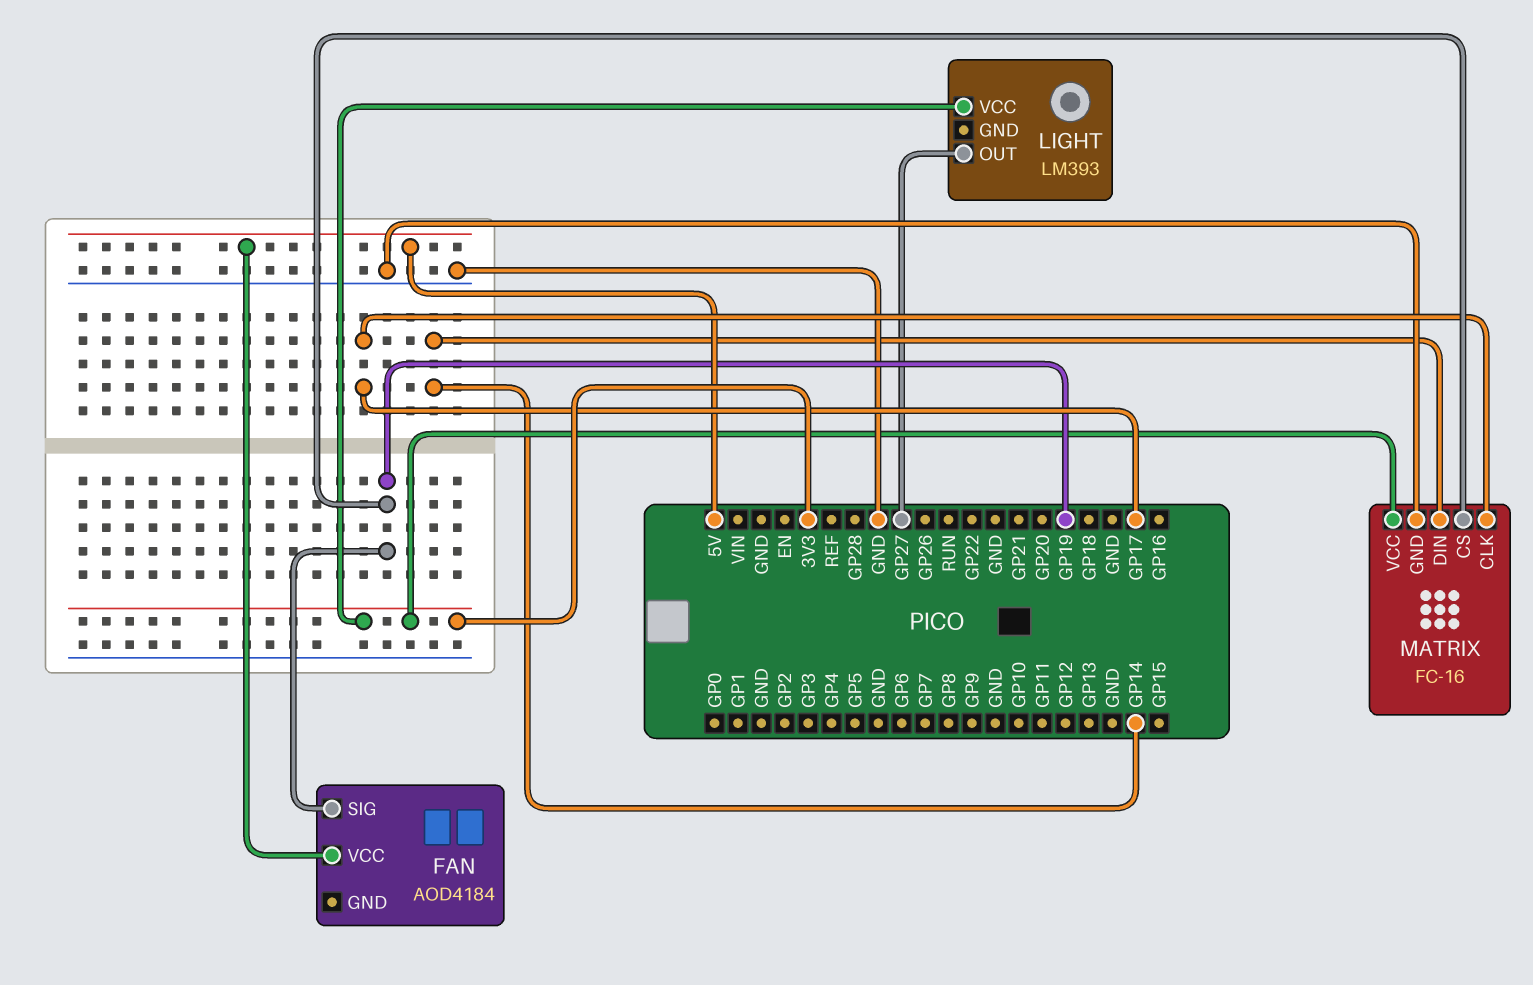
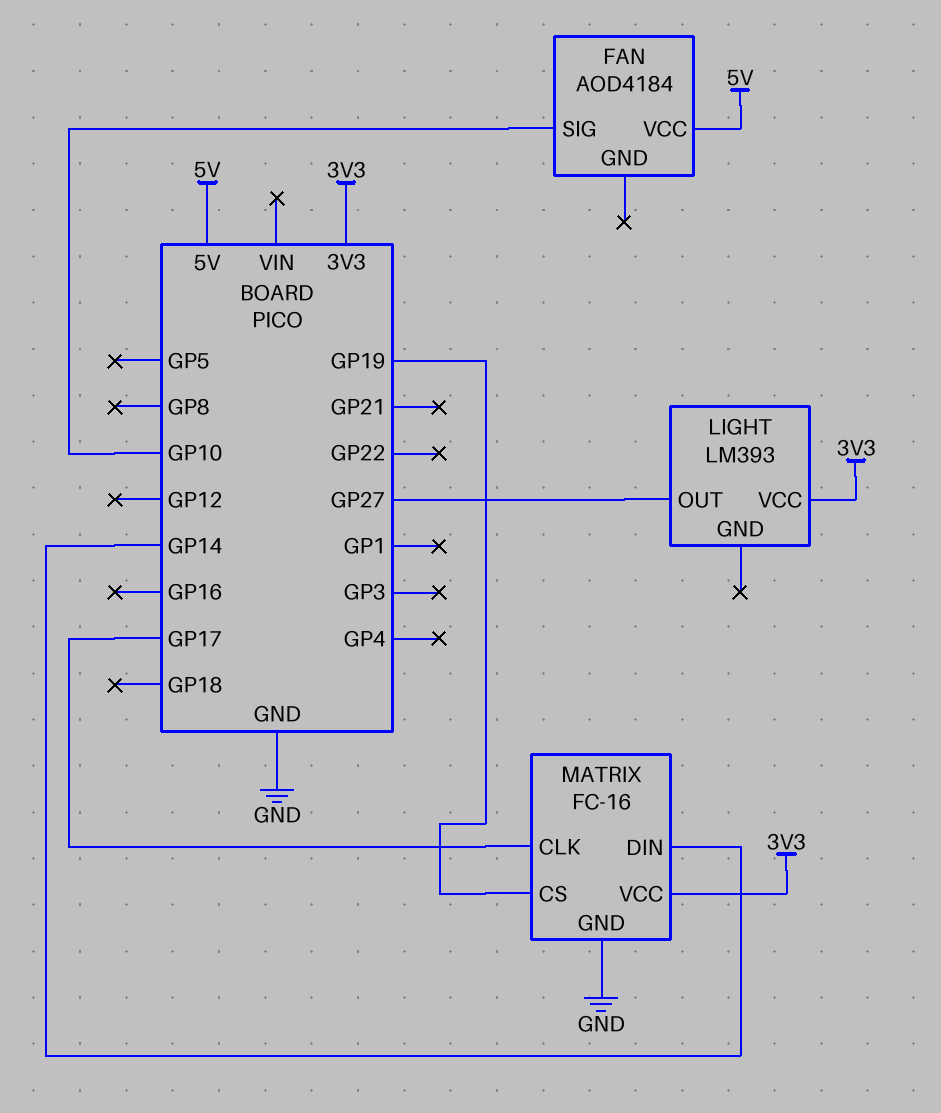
FAN pin SIG: GP19 -> GP10

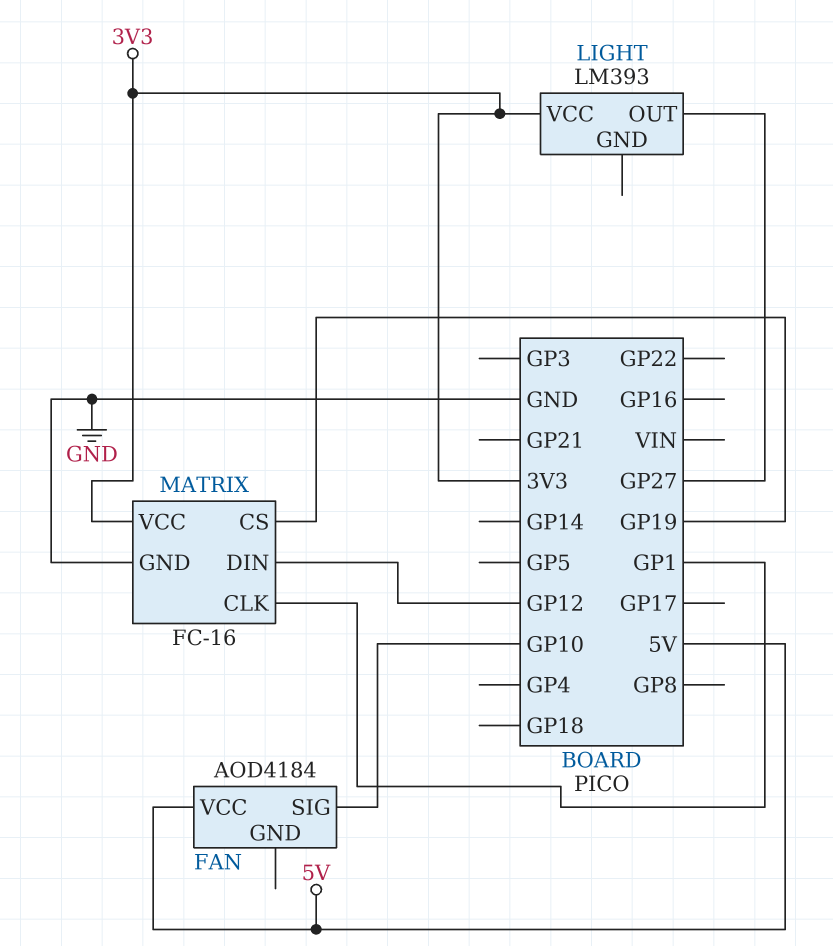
MATRIX pin CLK: GP17 -> GP1
MATRIX pin DIN: GP14 -> GP12

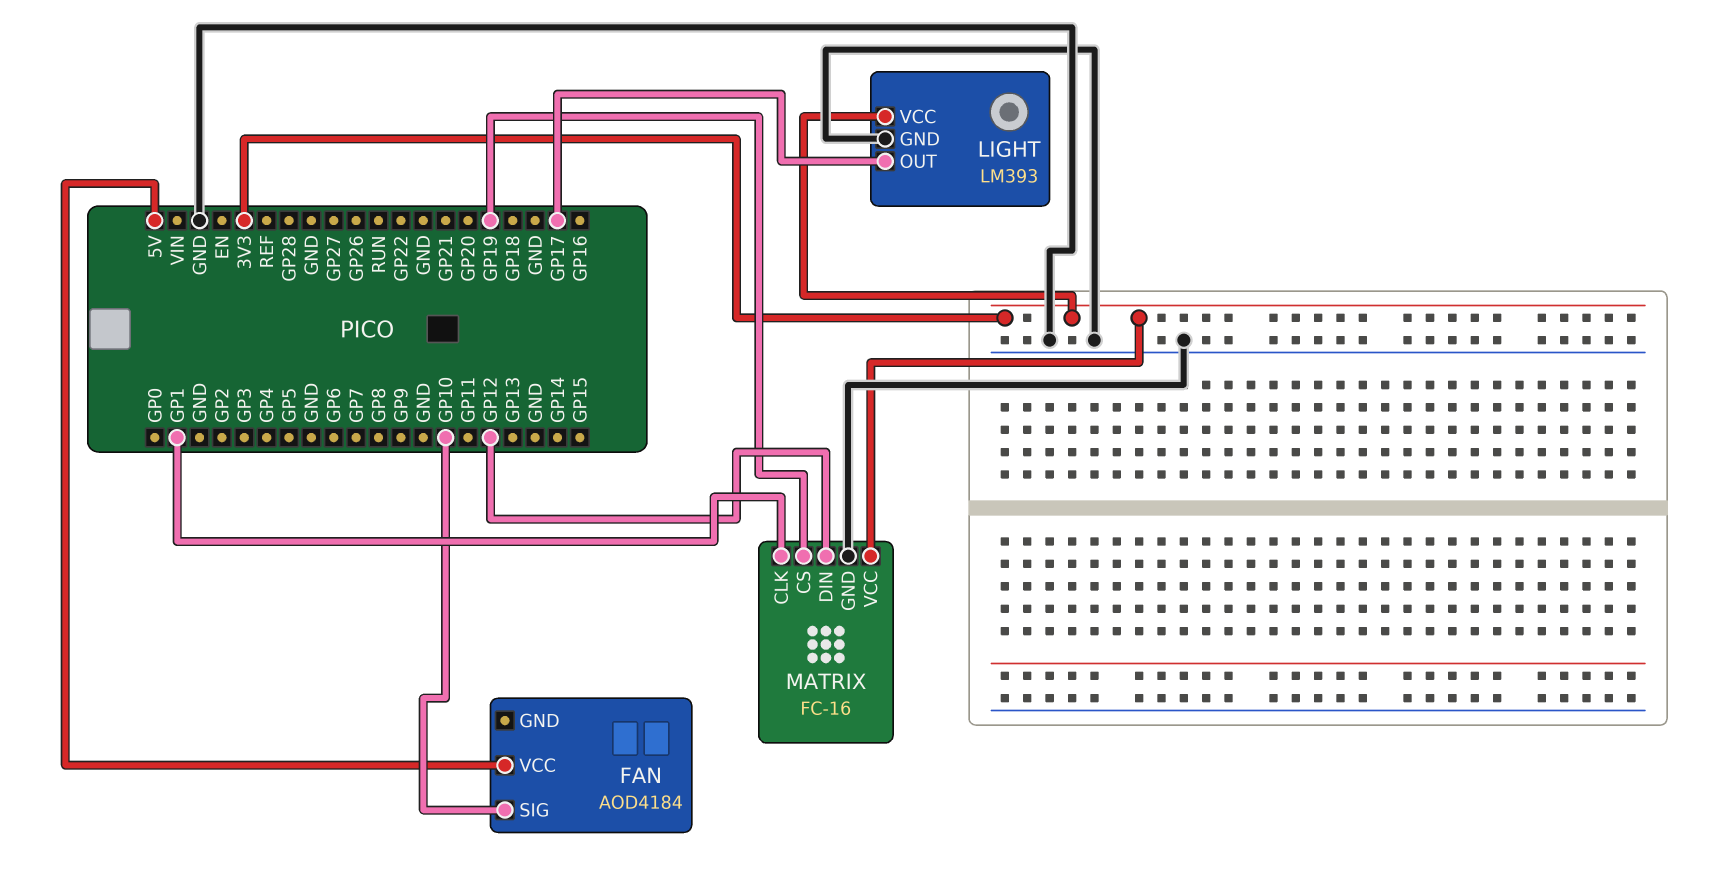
LIGHT pin GND: none -> GND
LIGHT pin OUT: GP27 -> GP17

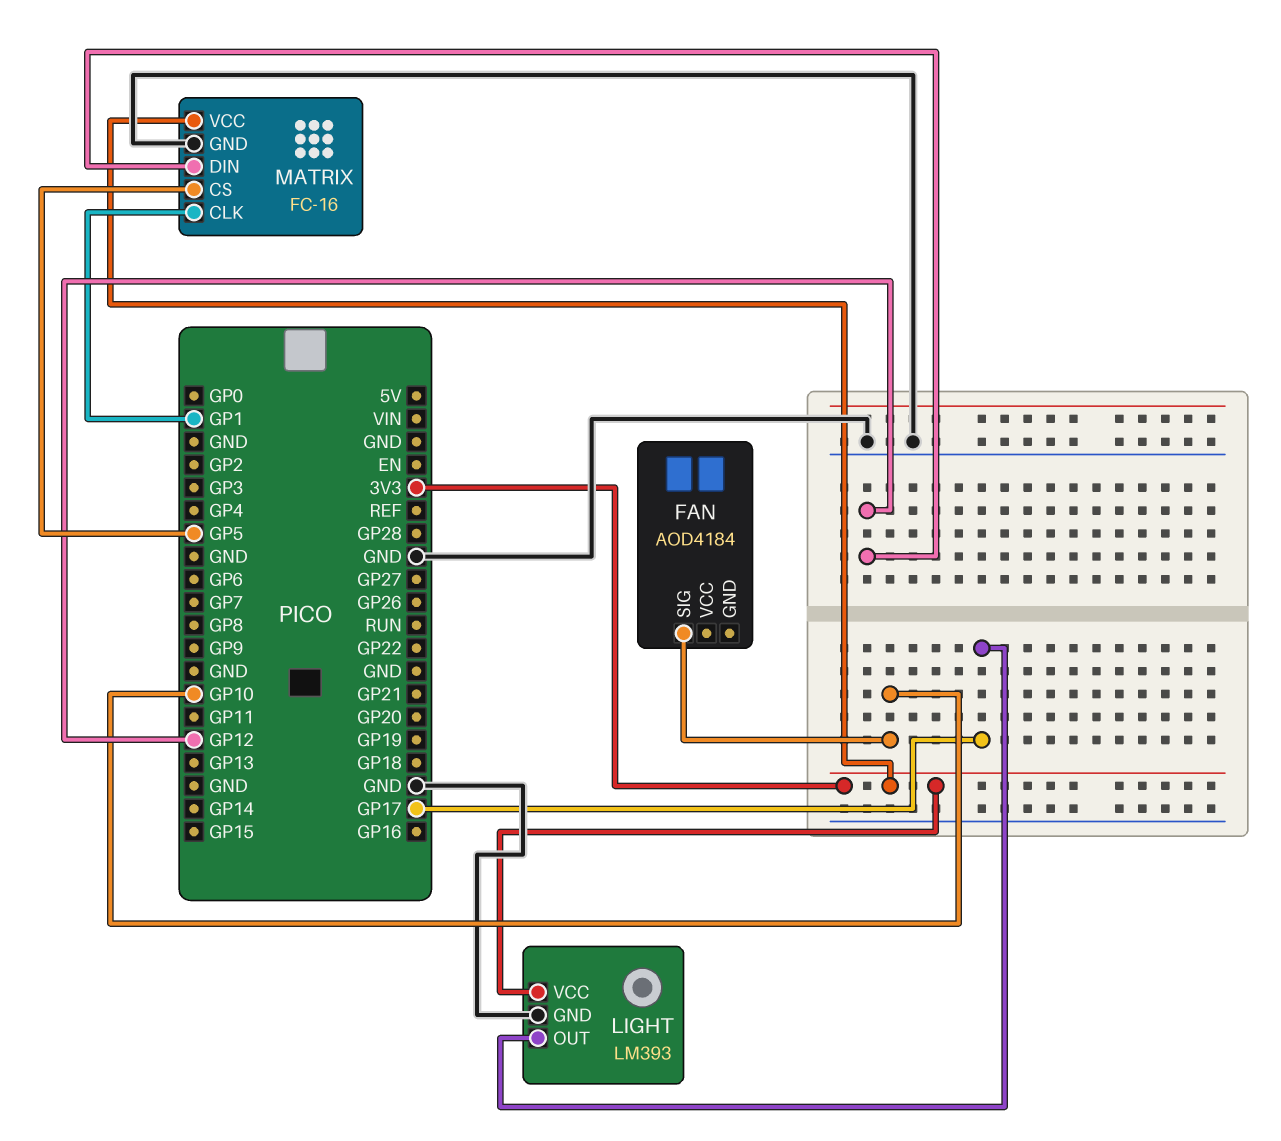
FAN pin VCC: 5V -> none
MATRIX pin CS: GP19 -> GP5

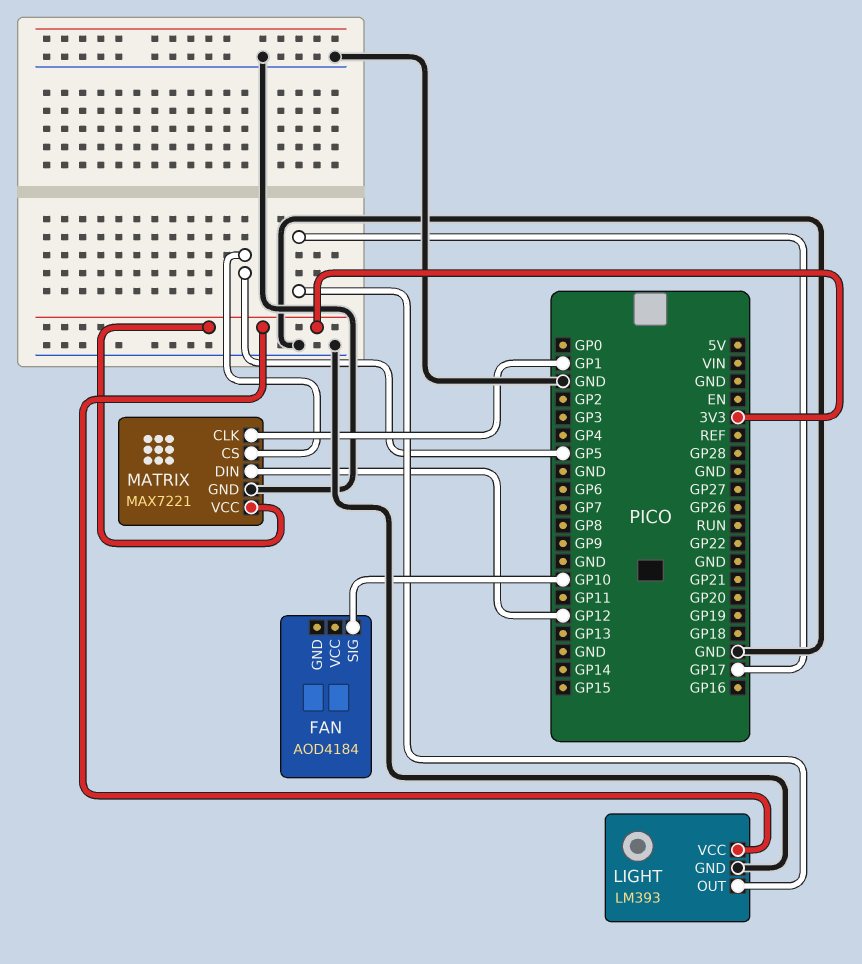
MATRIX: FC-16 -> MAX7221

